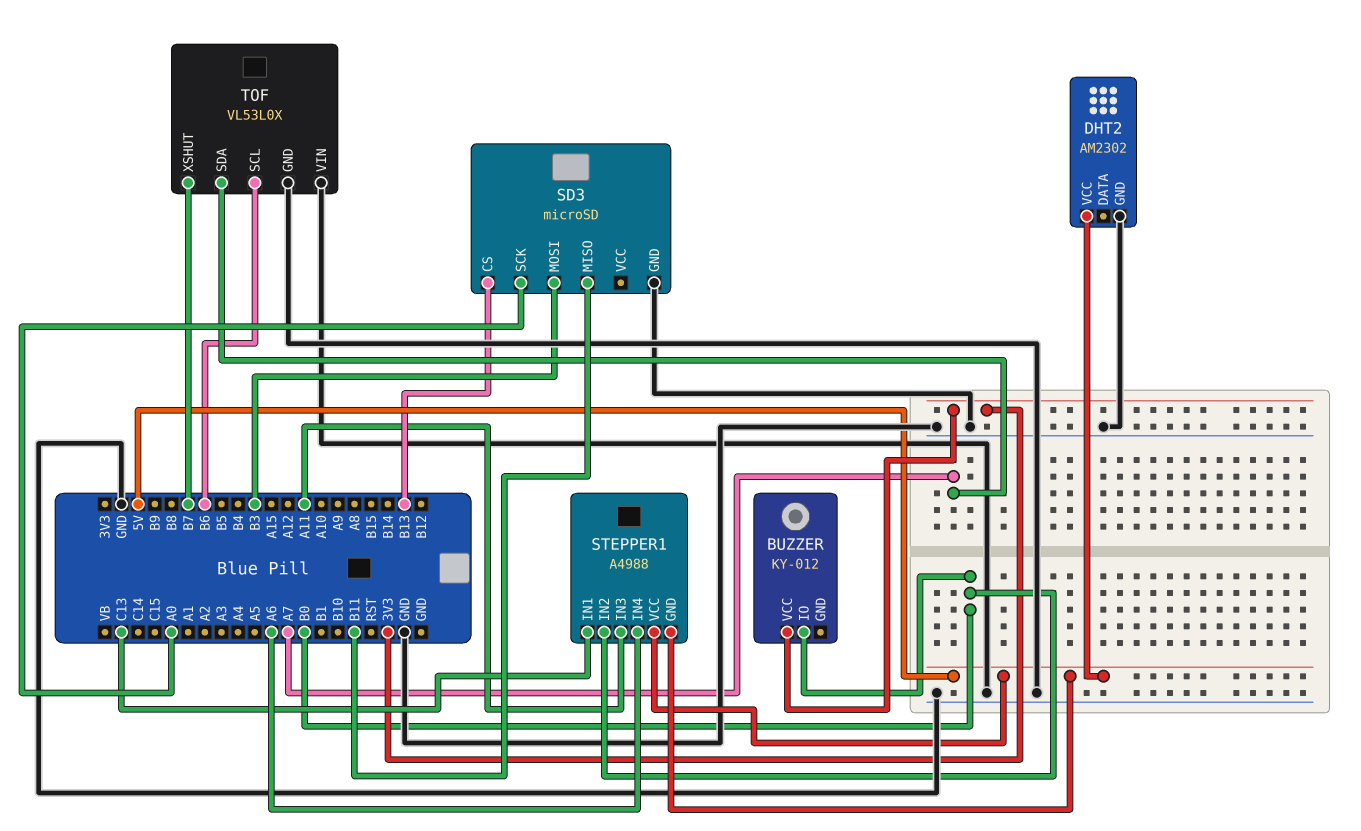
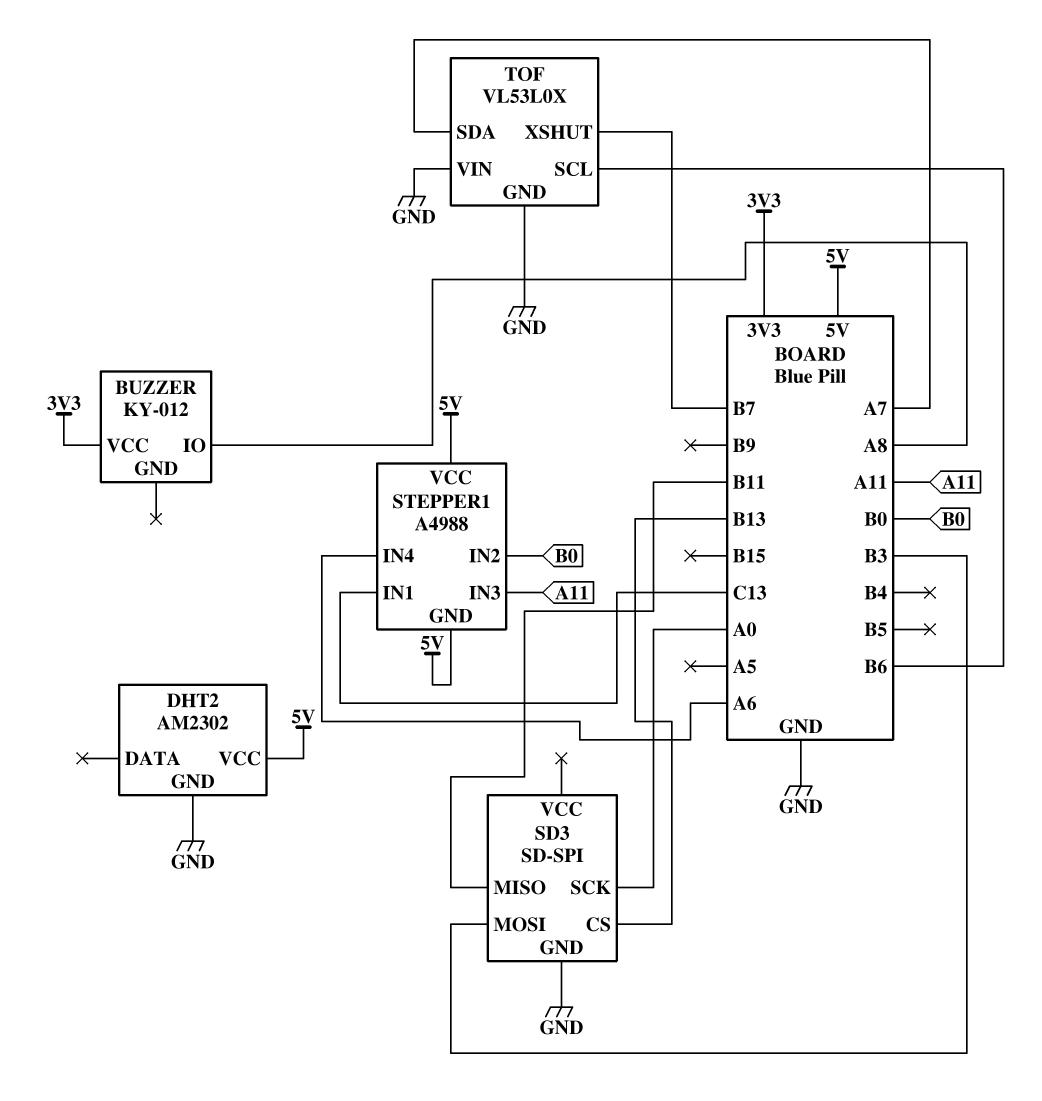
BUZZER pin IO: B0 -> A8
SD3: microSD -> SD-SPI

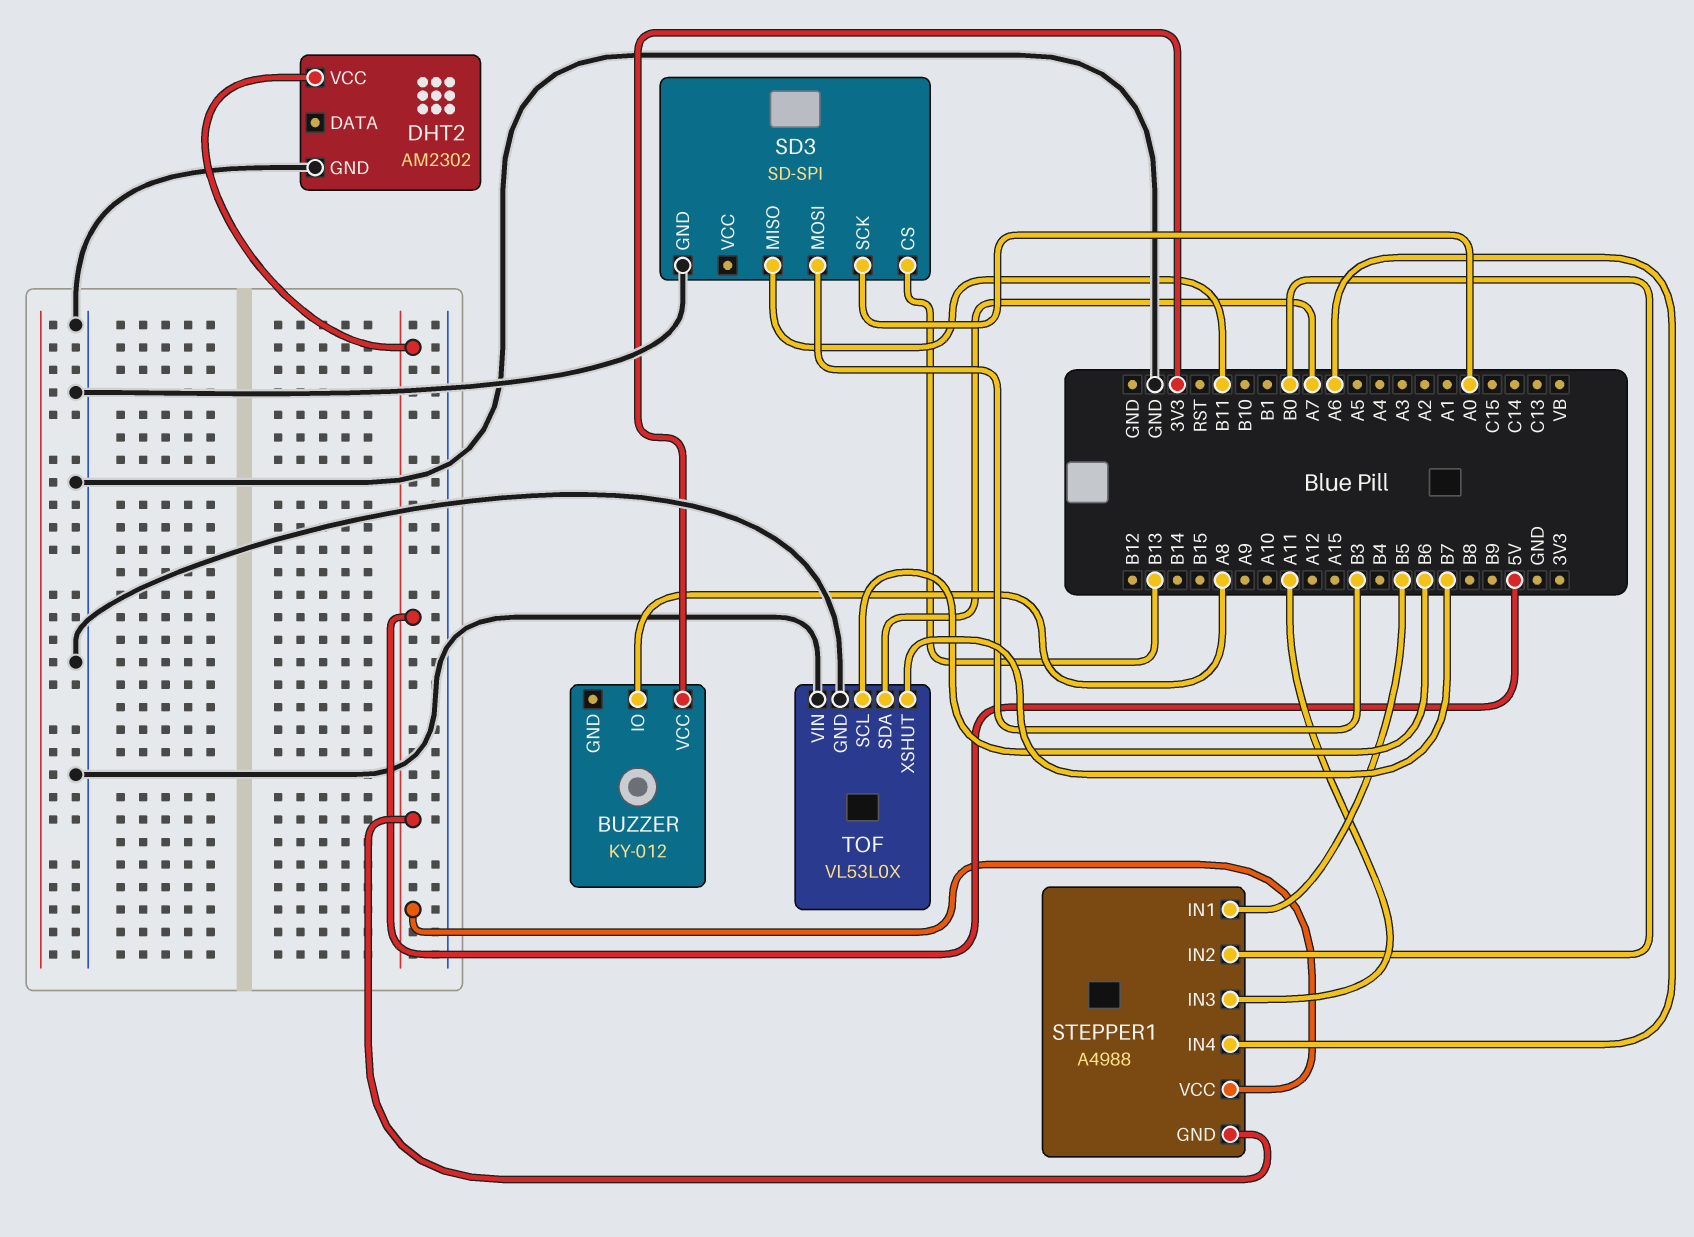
STEPPER1 pin IN1: C13 -> B5

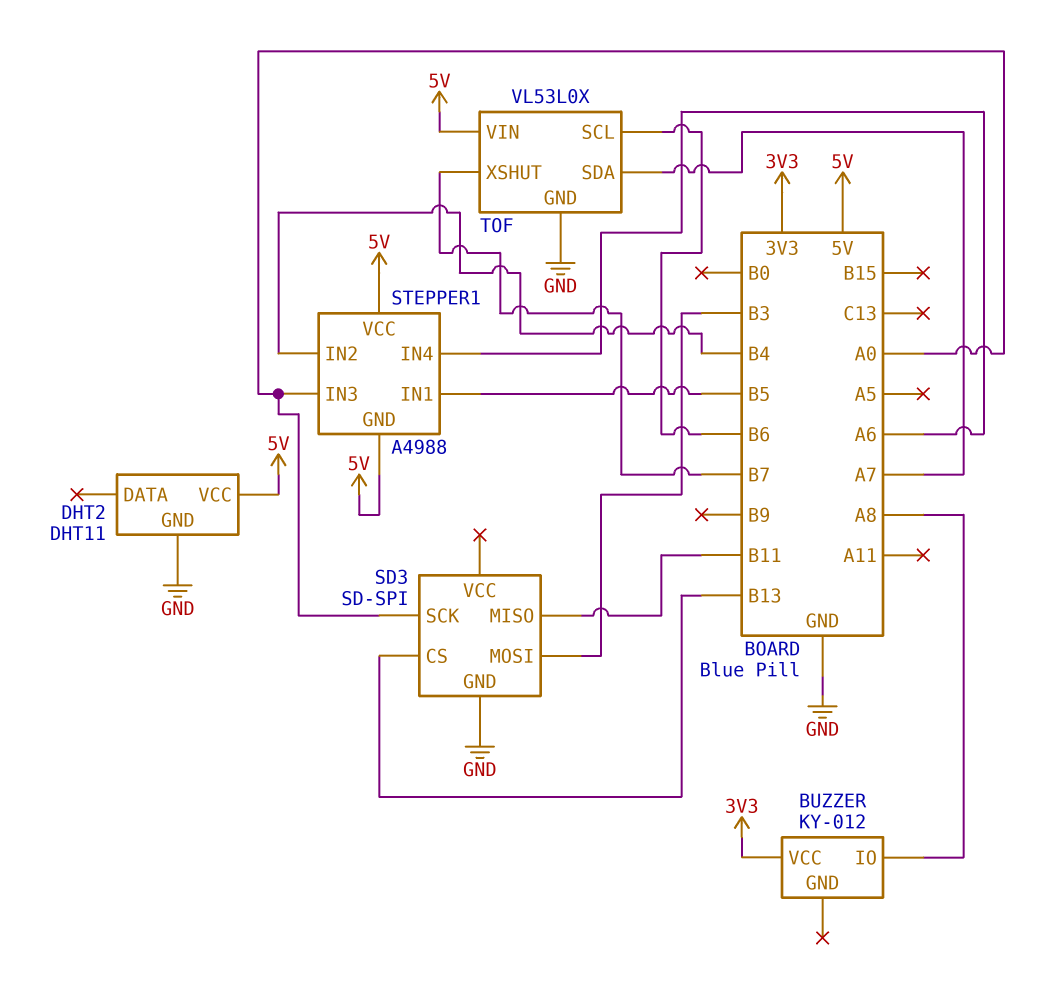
DHT2: AM2302 -> DHT11
STEPPER1 pin IN2: B0 -> B4
STEPPER1 pin IN3: A11 -> A0
TOF pin VIN: GND -> 5V

